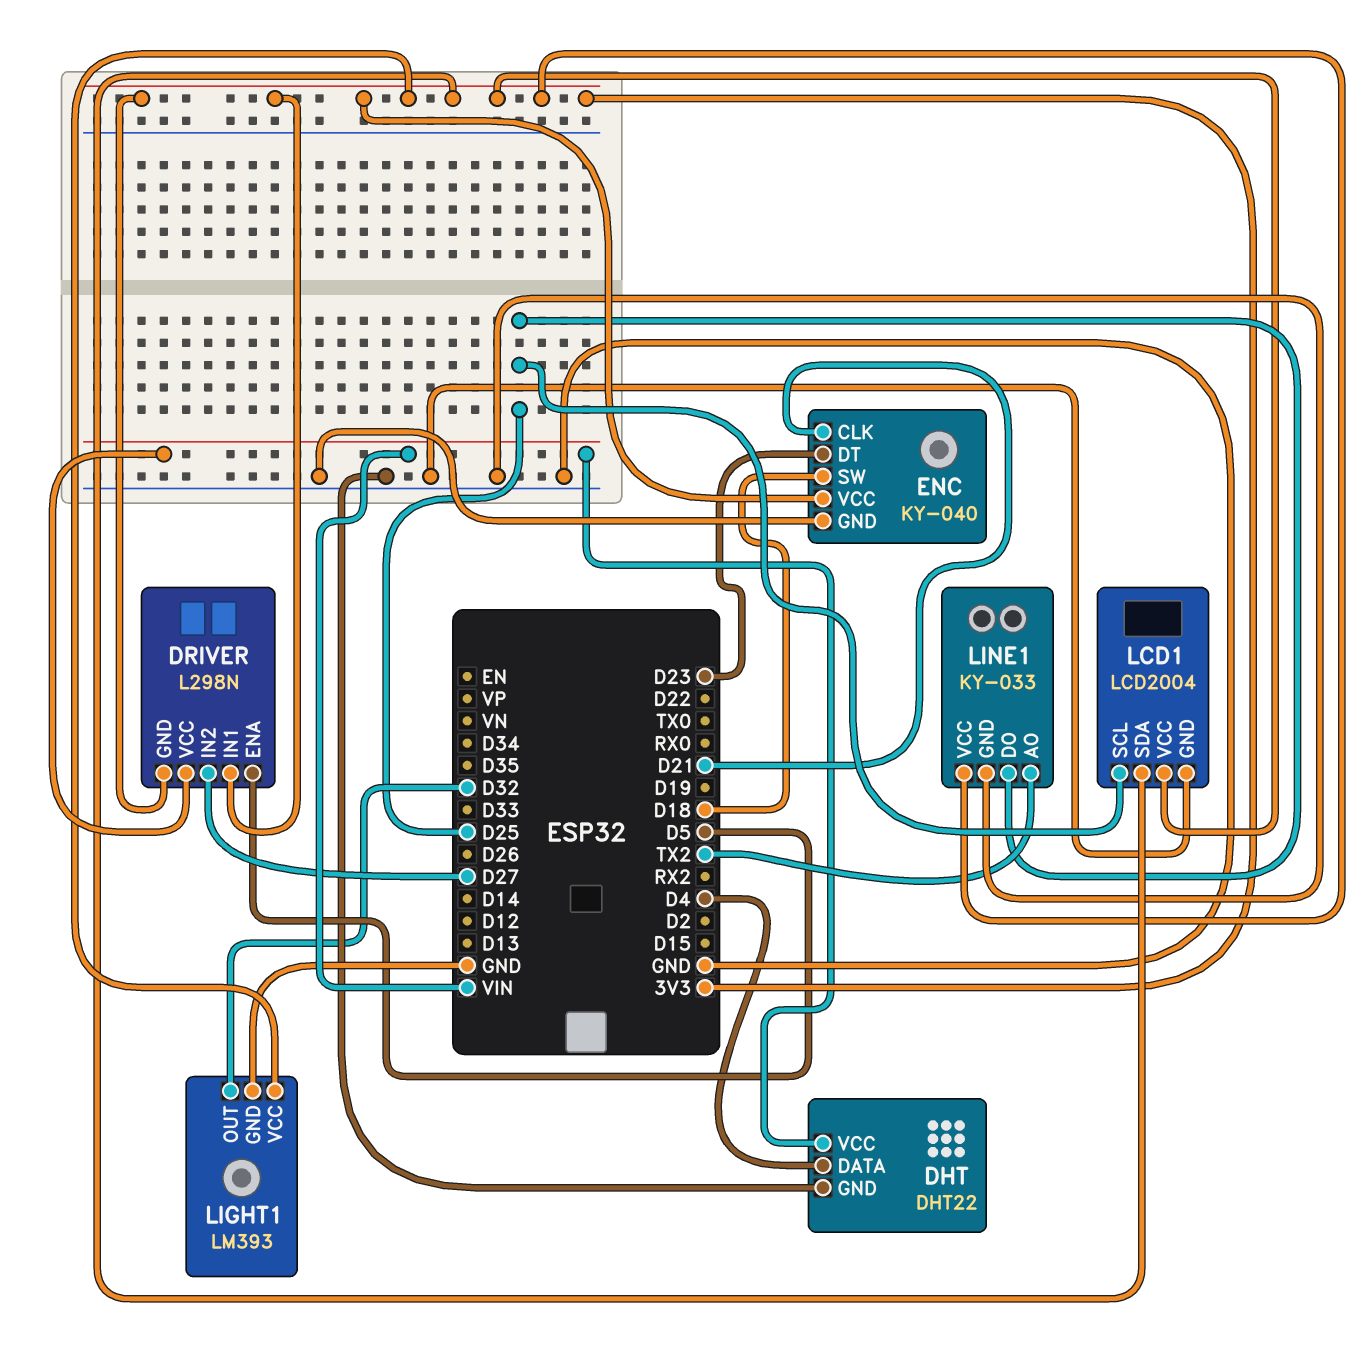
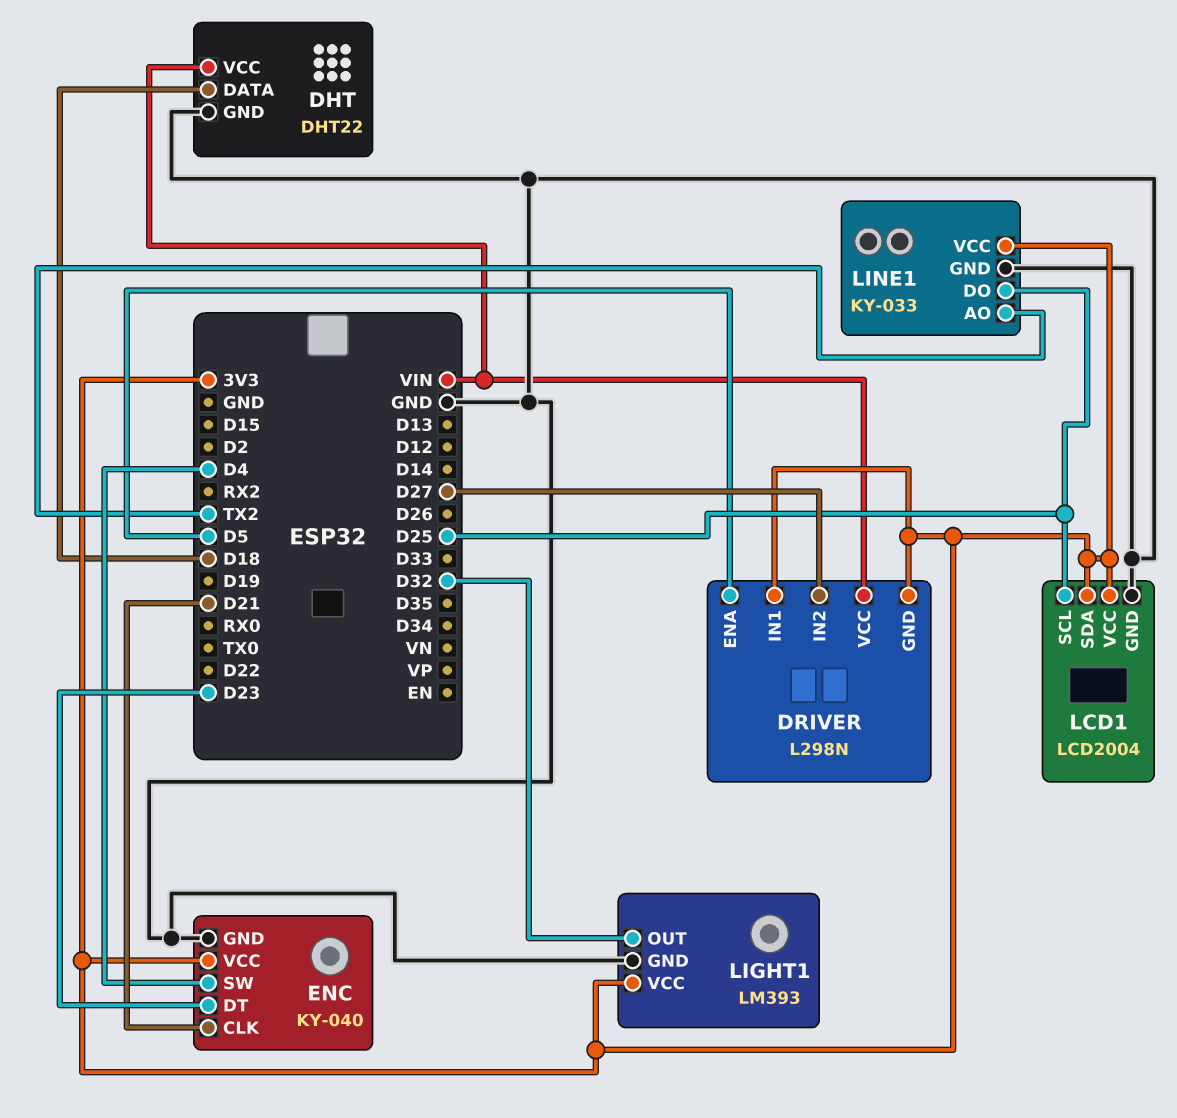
DHT pin DATA: D4 -> D18
ENC pin SW: D18 -> D4

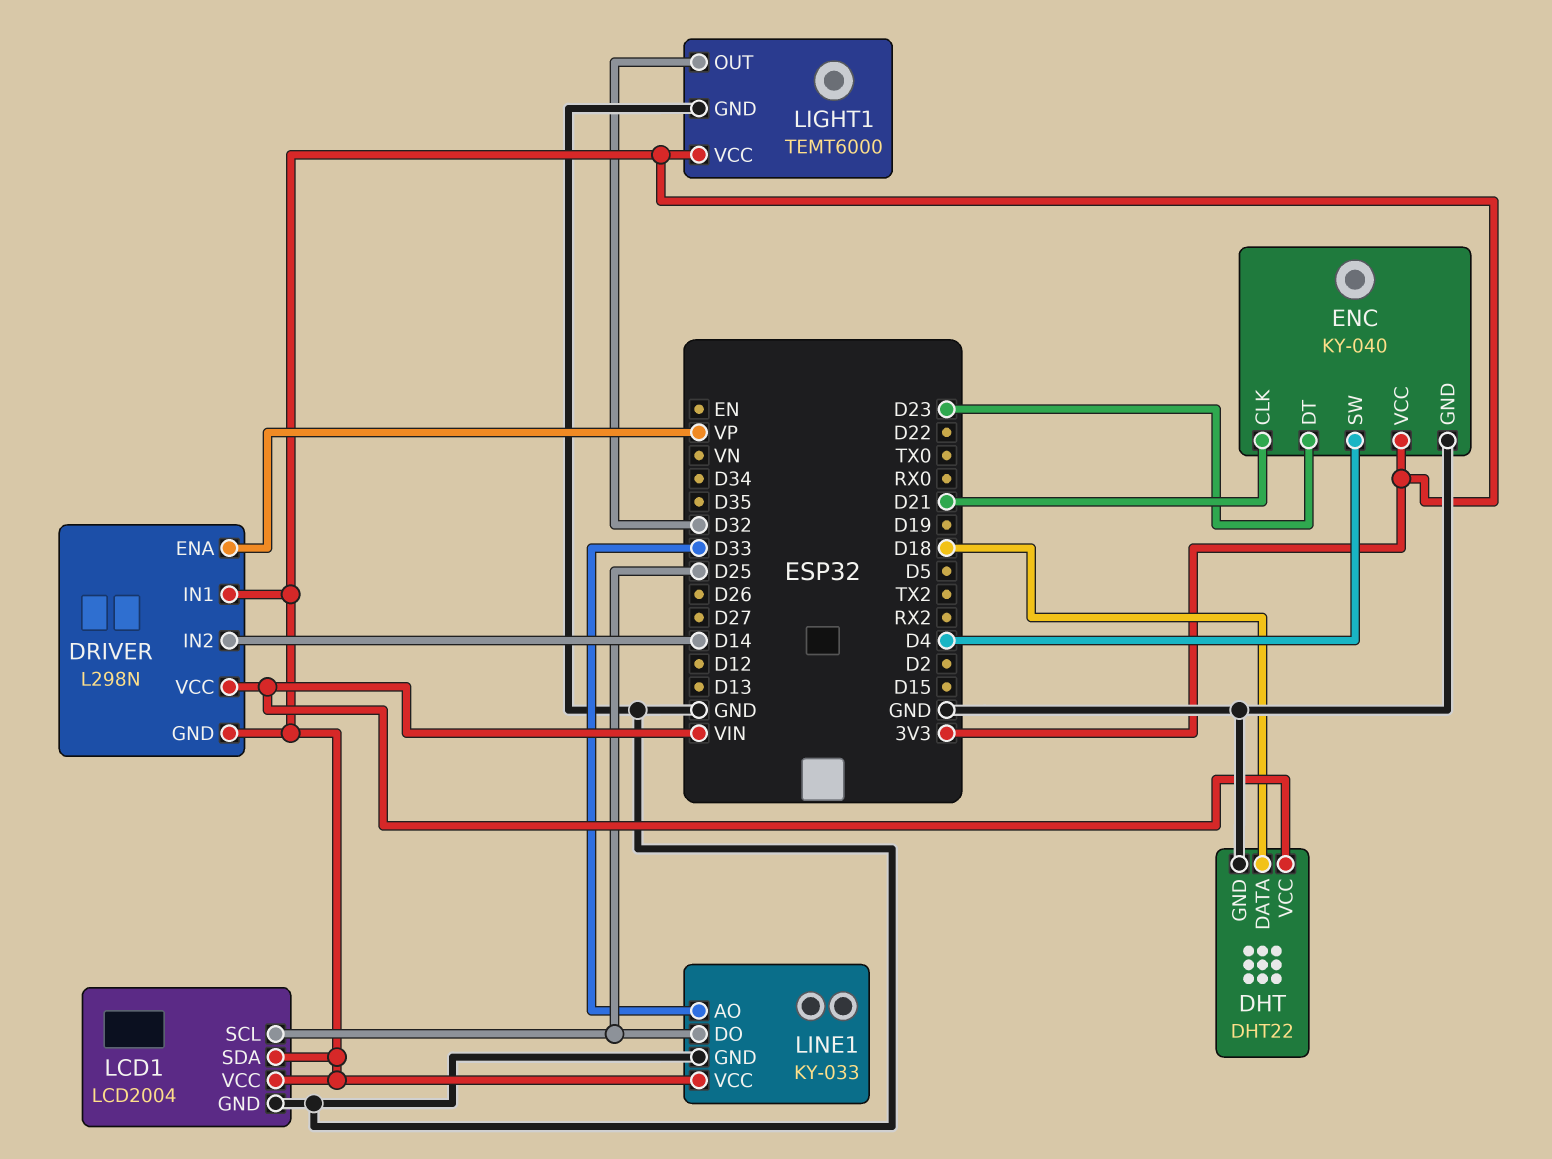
DRIVER pin ENA: D5 -> VP
DRIVER pin IN2: D27 -> D14
LIGHT1: LM393 -> TEMT6000
LINE1 pin AO: TX2 -> D33

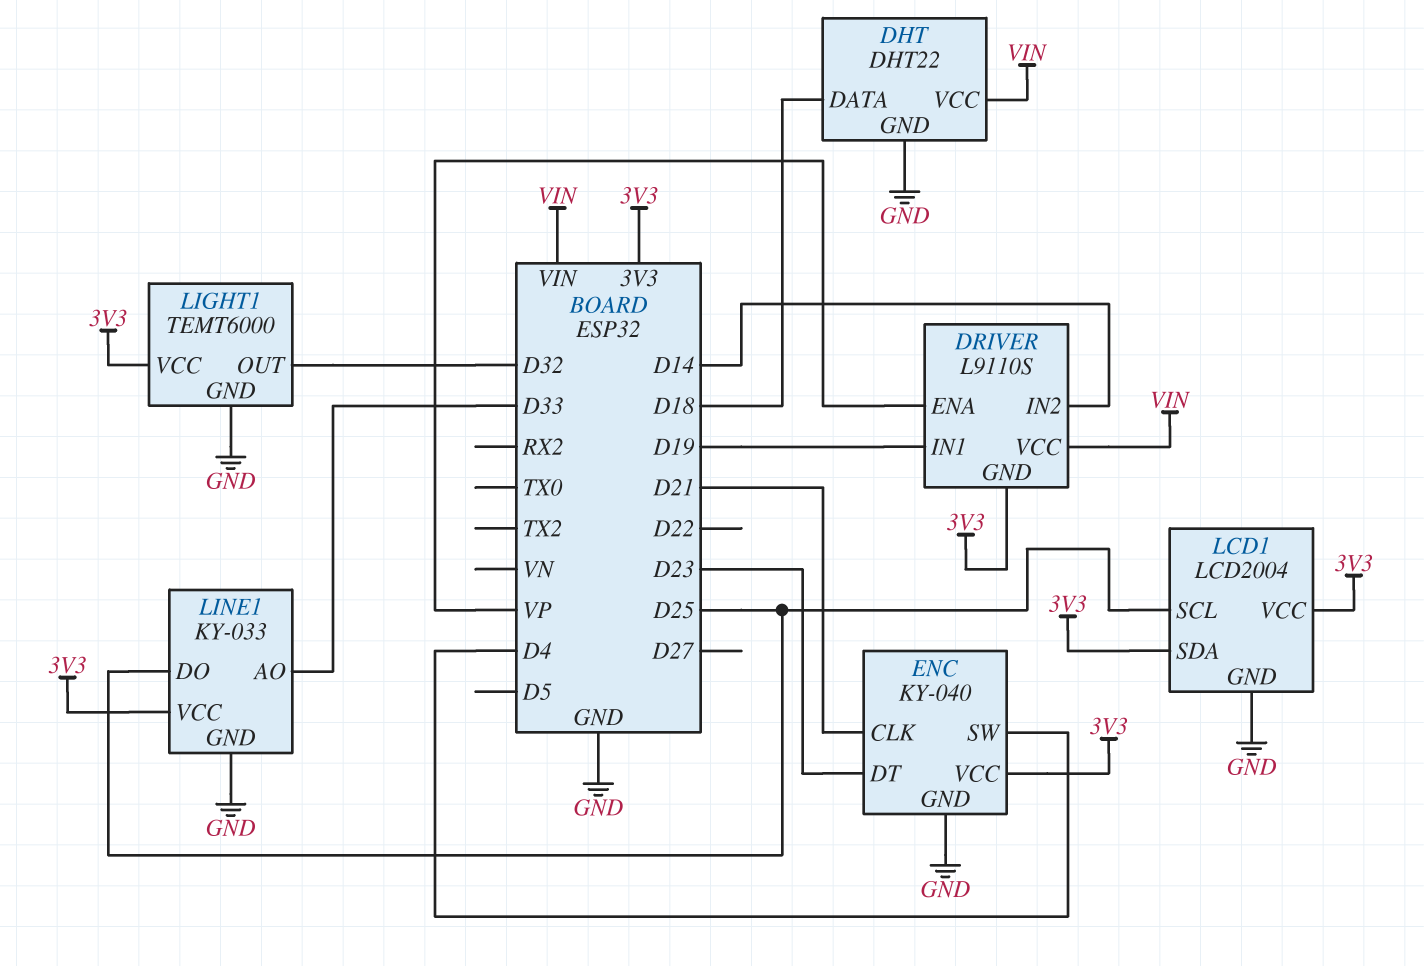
DRIVER: L298N -> L9110S
DRIVER pin IN1: 3V3 -> D19

